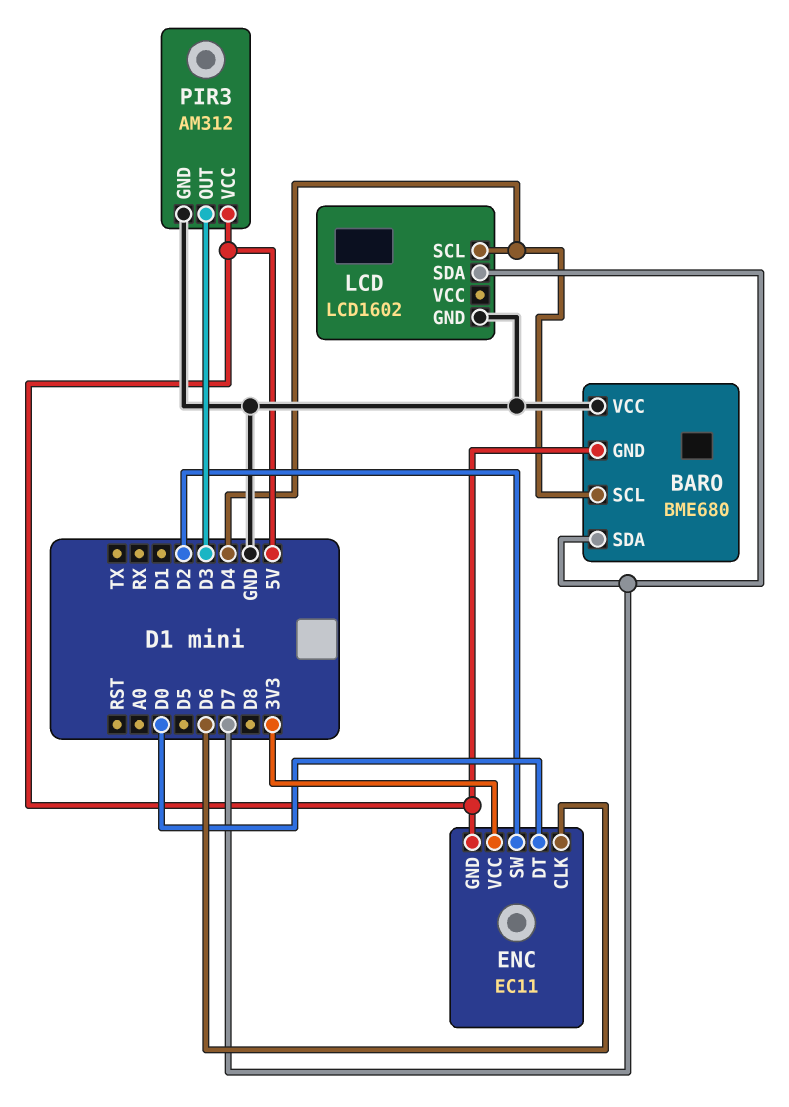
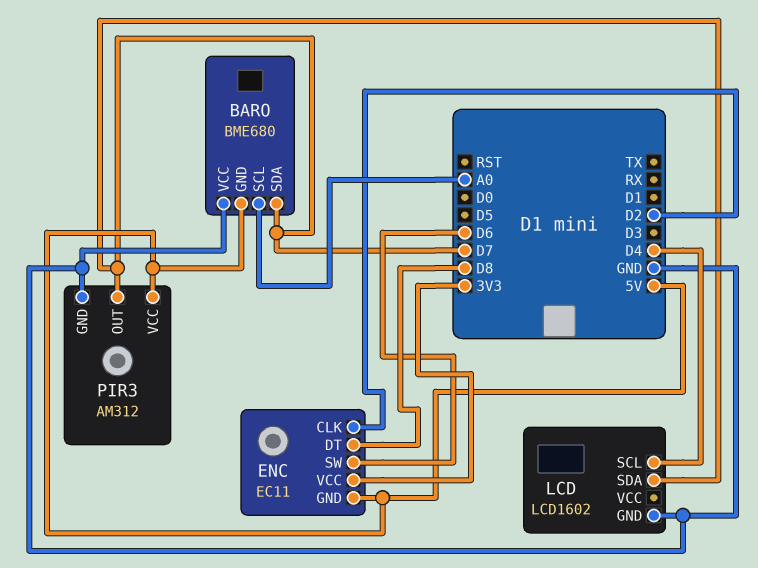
BARO pin SCL: D4 -> A0
ENC pin CLK: D6 -> D2
ENC pin DT: D0 -> D8
ENC pin SW: D2 -> D6
PIR3 pin OUT: D3 -> D7

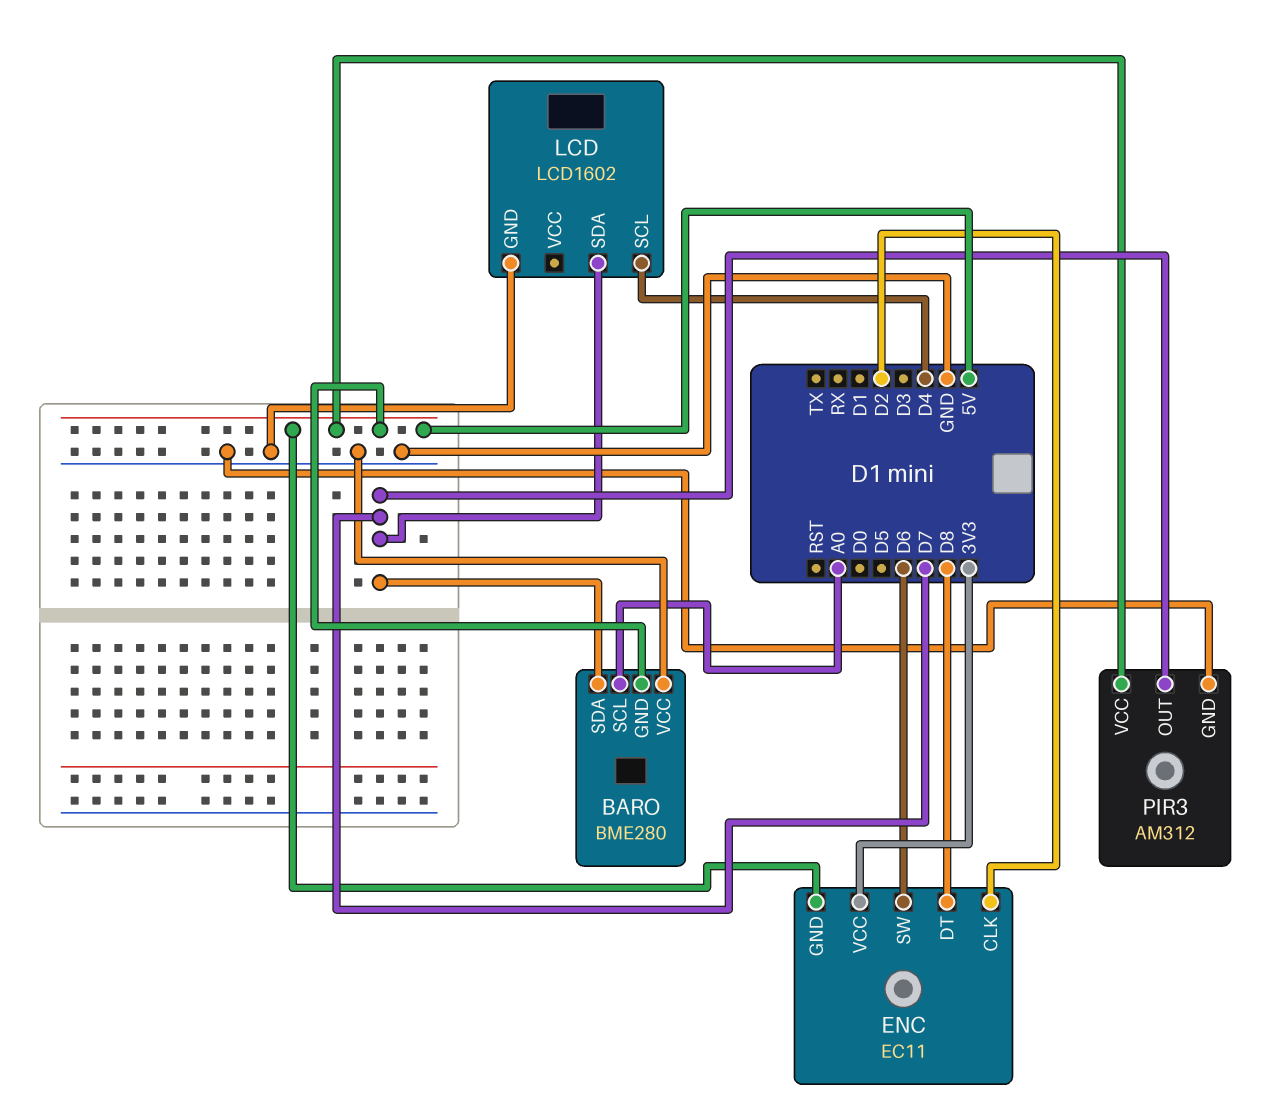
BARO: BME680 -> BME280

